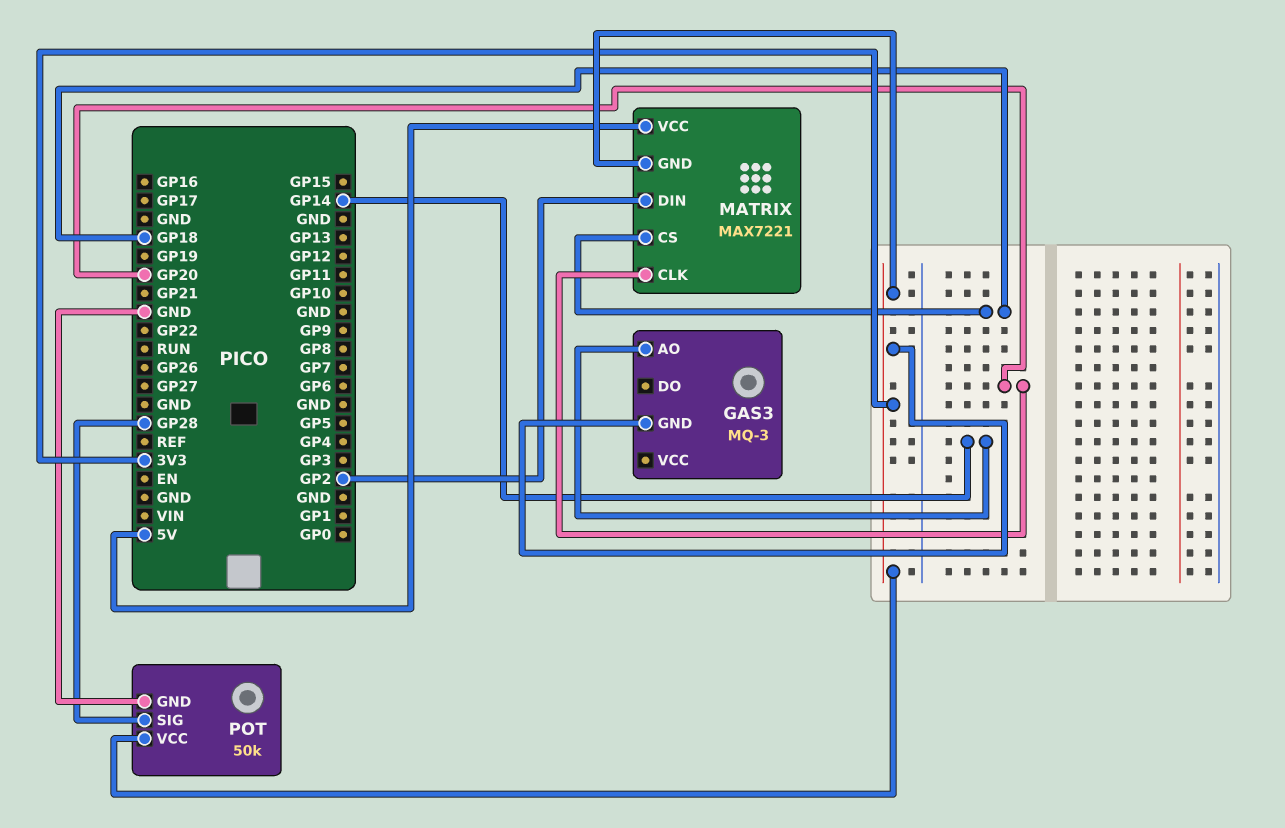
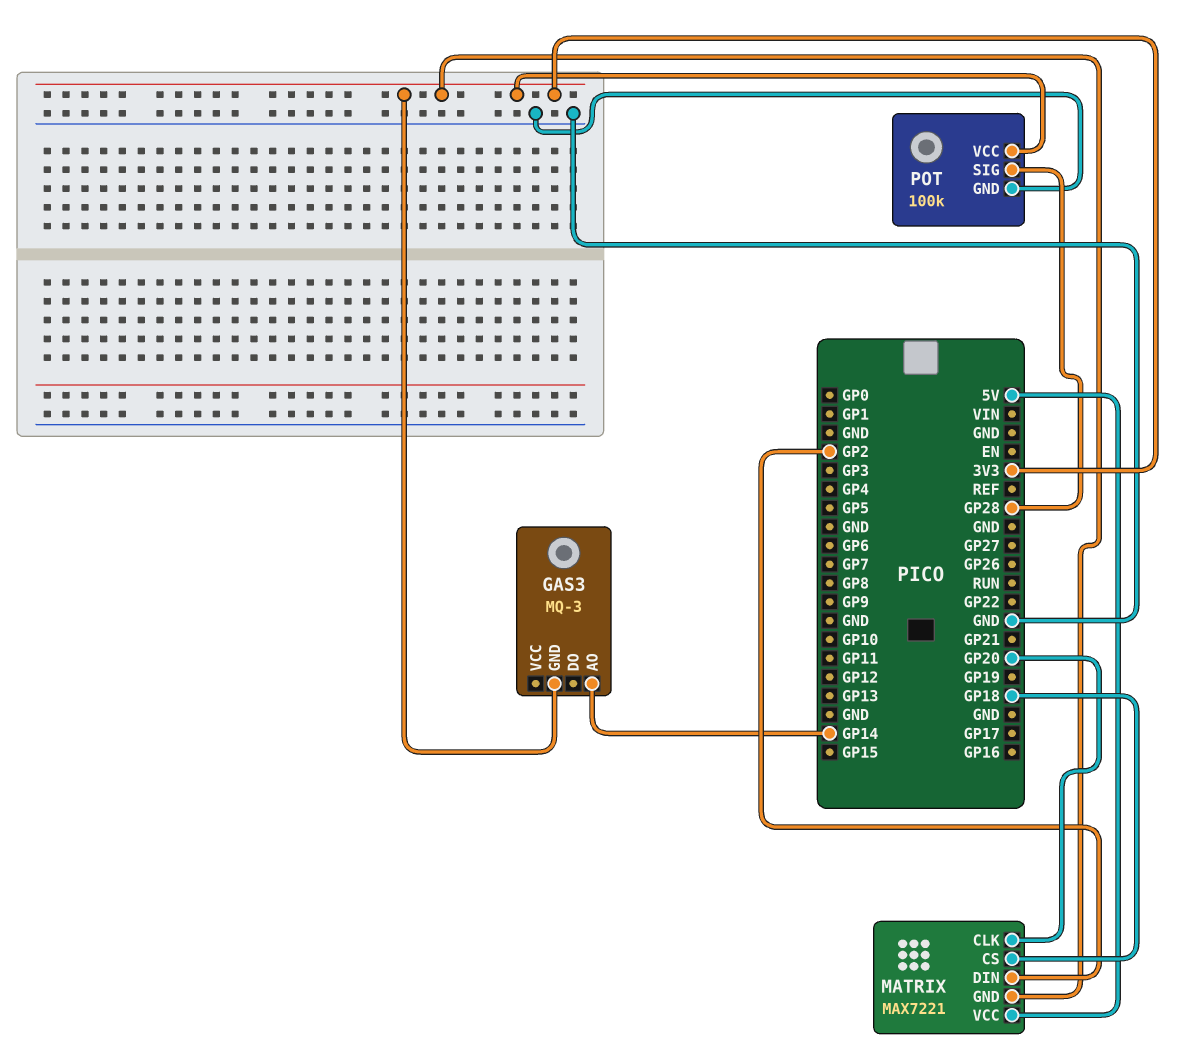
POT: 50k -> 100k

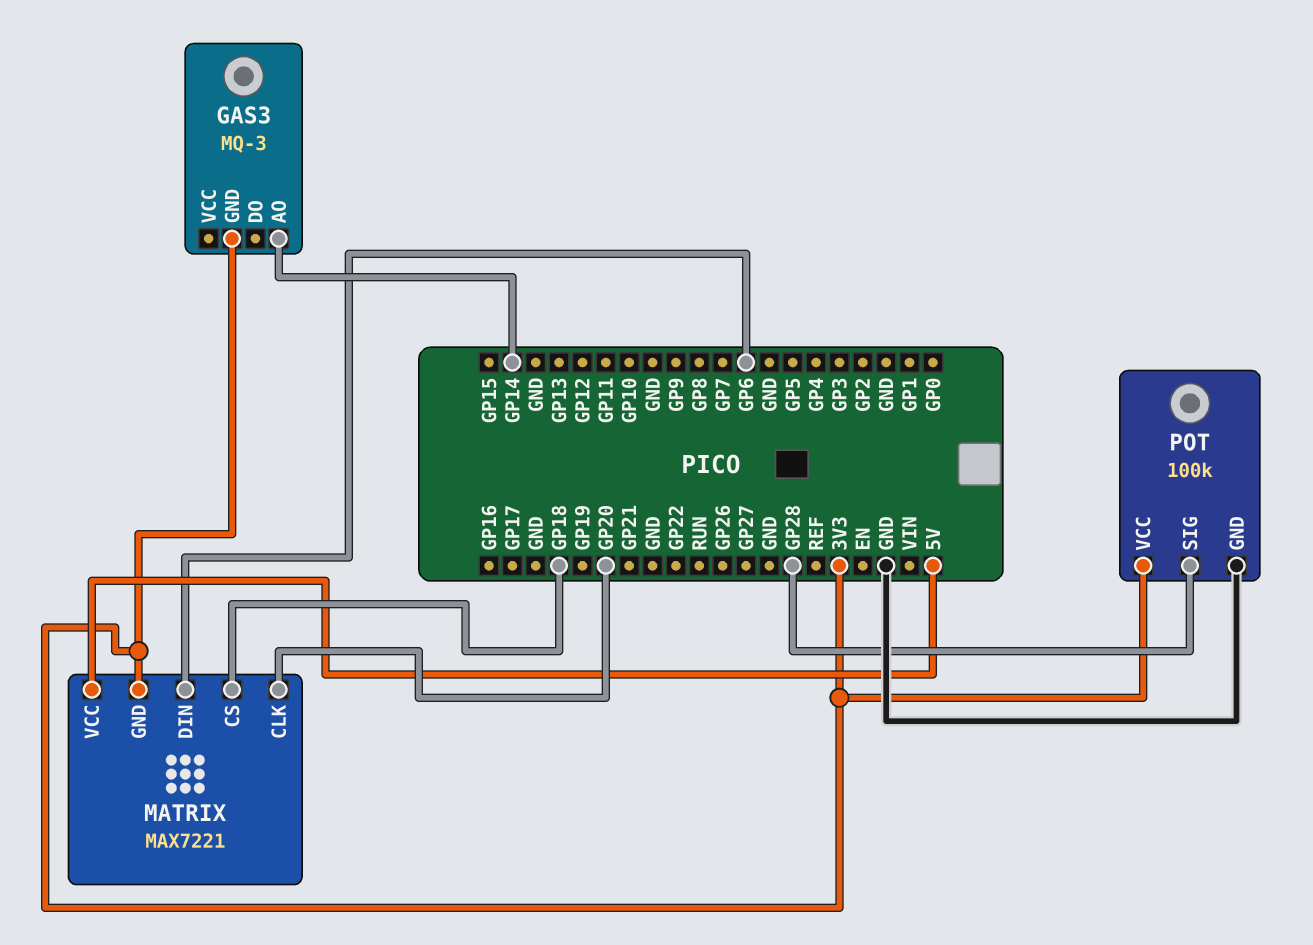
MATRIX pin DIN: GP2 -> GP6

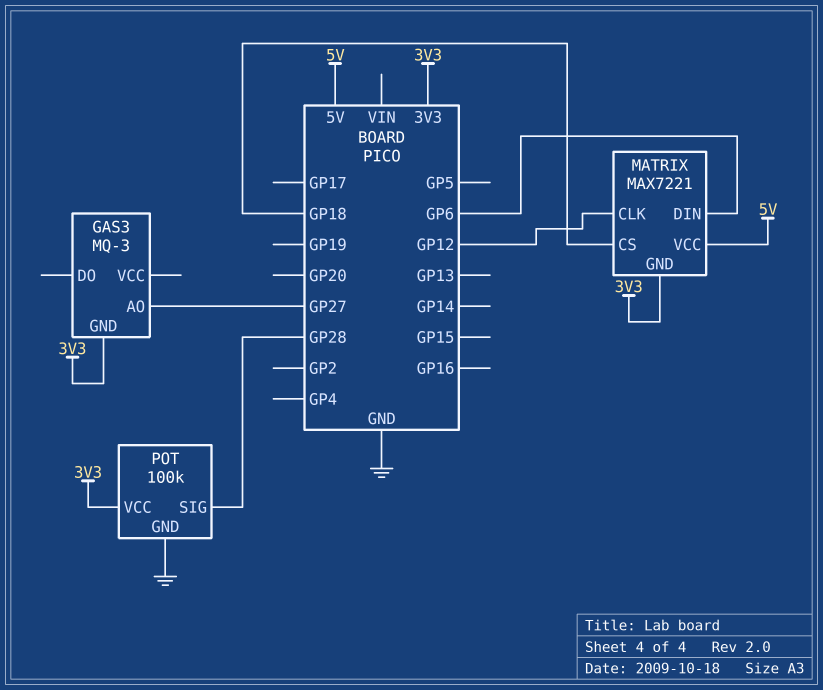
GAS3 pin AO: GP14 -> GP27
MATRIX pin CLK: GP20 -> GP12

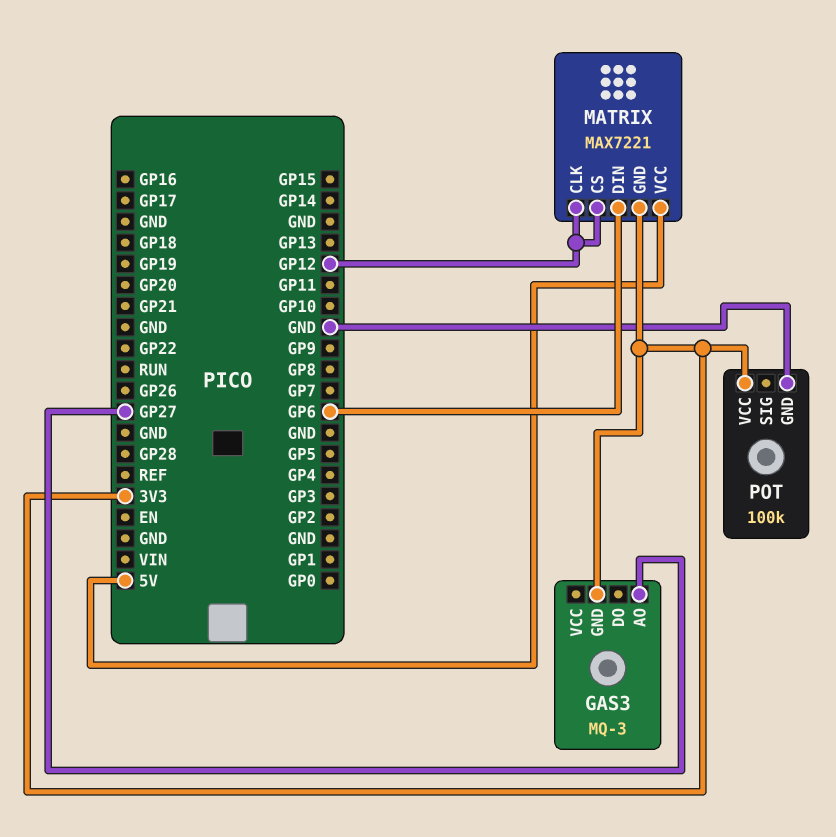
MATRIX pin CS: GP18 -> GP12
POT pin SIG: GP28 -> none

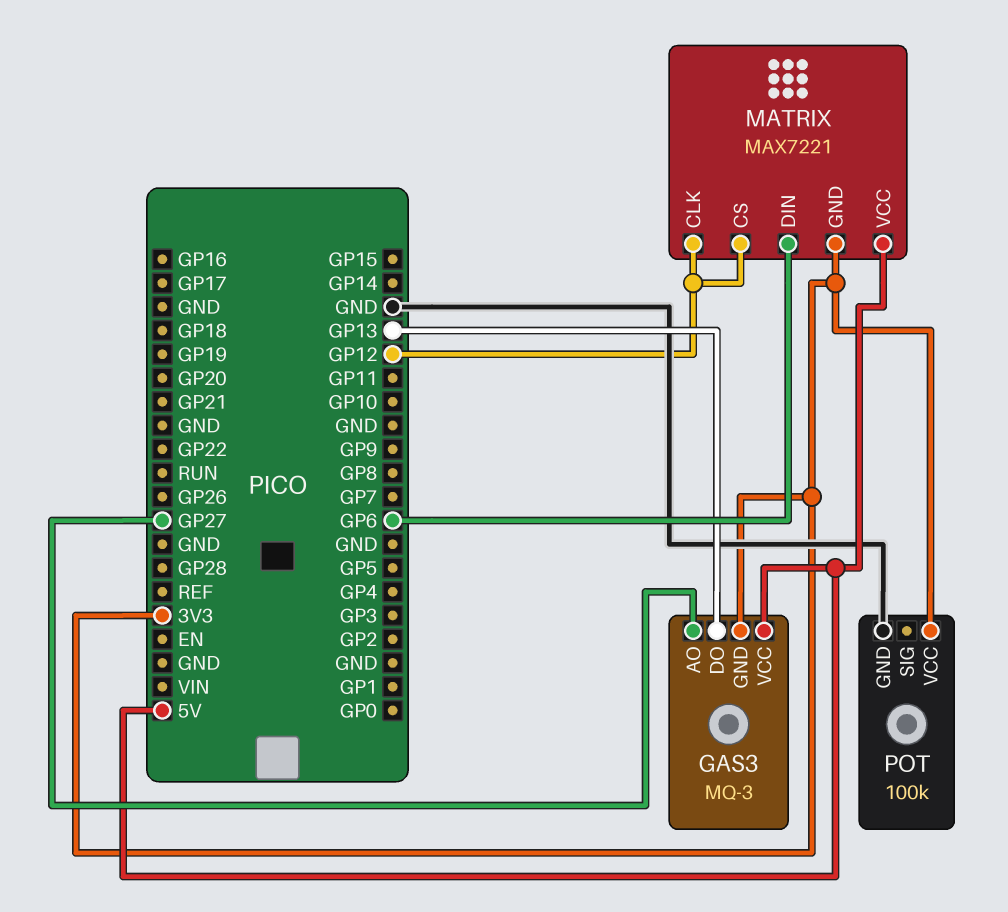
GAS3 pin DO: none -> GP13
GAS3 pin VCC: none -> 5V

